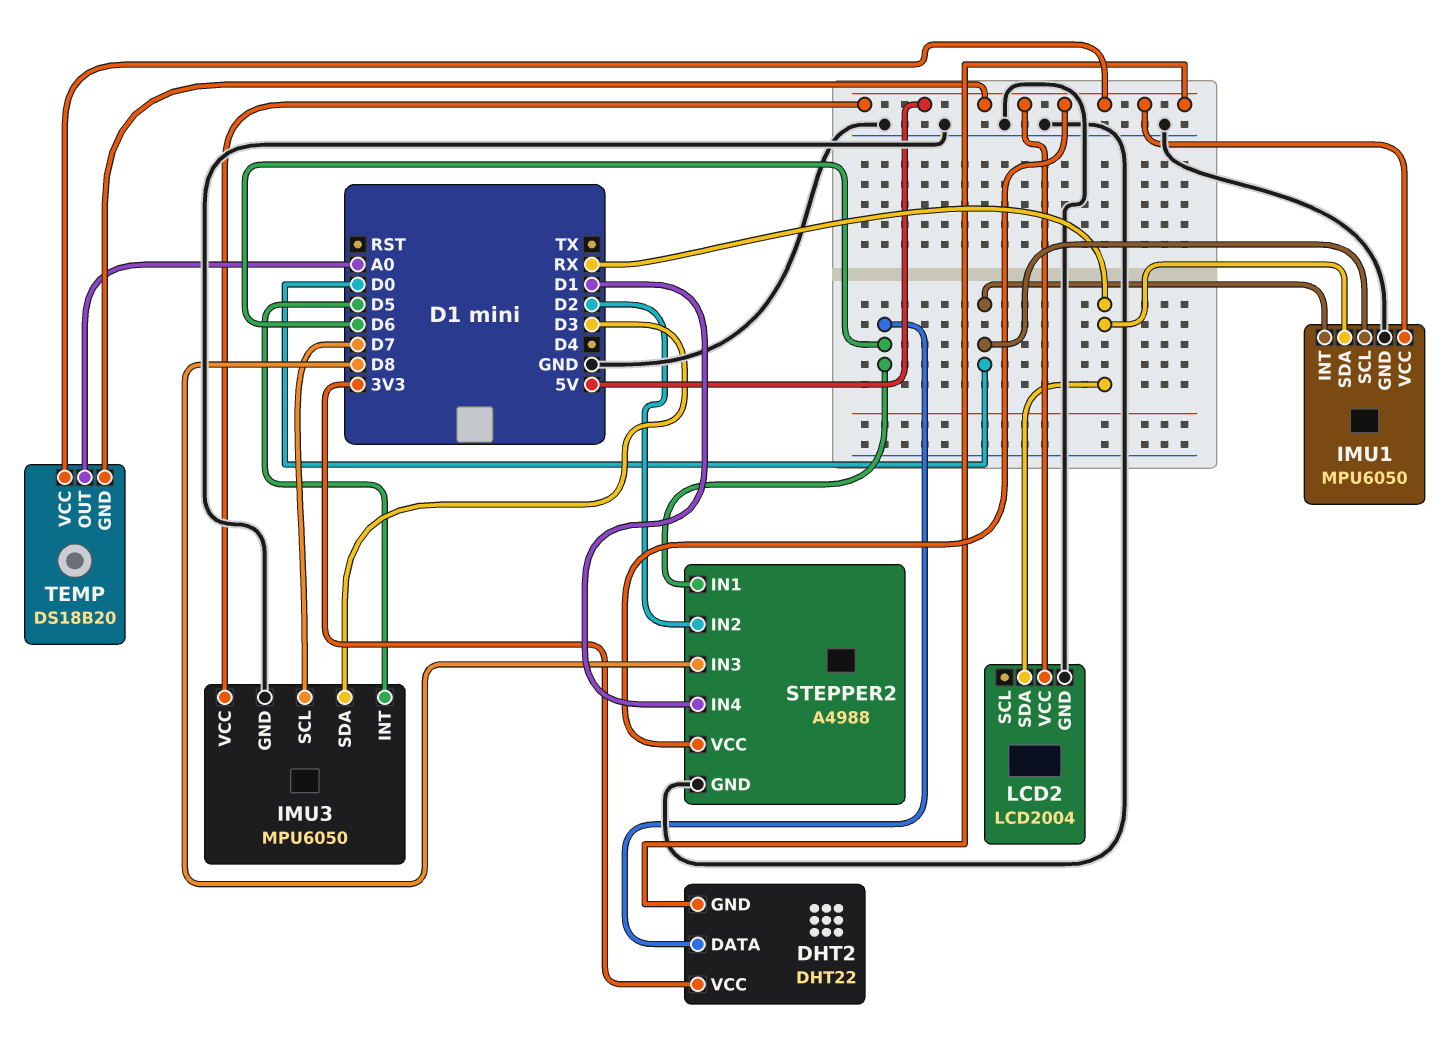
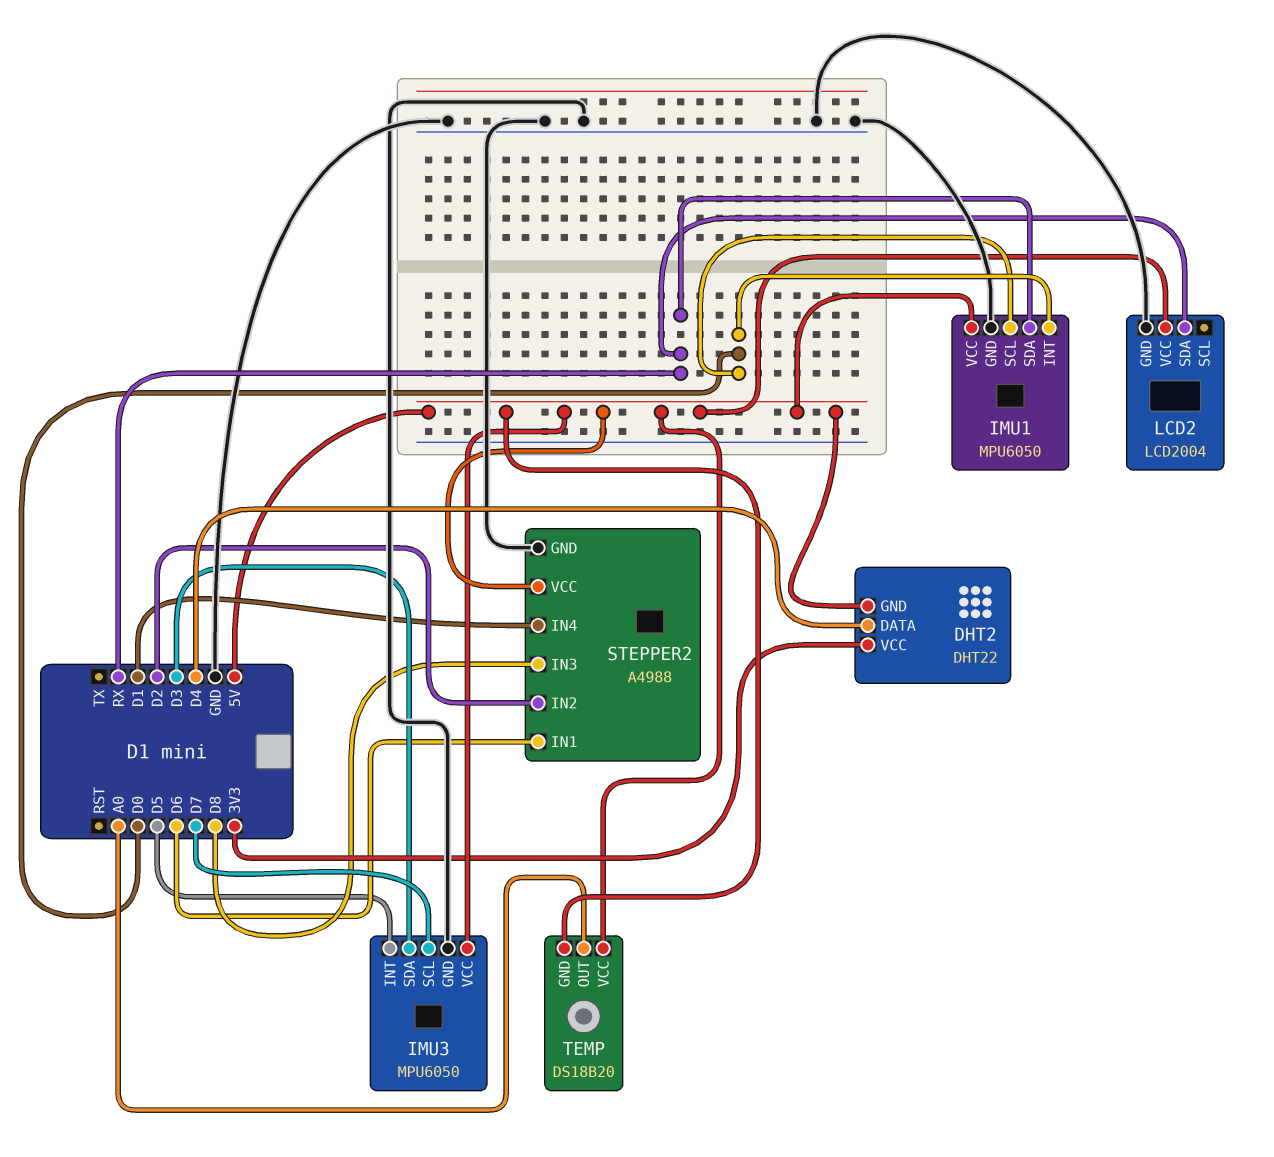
DHT2 pin DATA: D6 -> D4

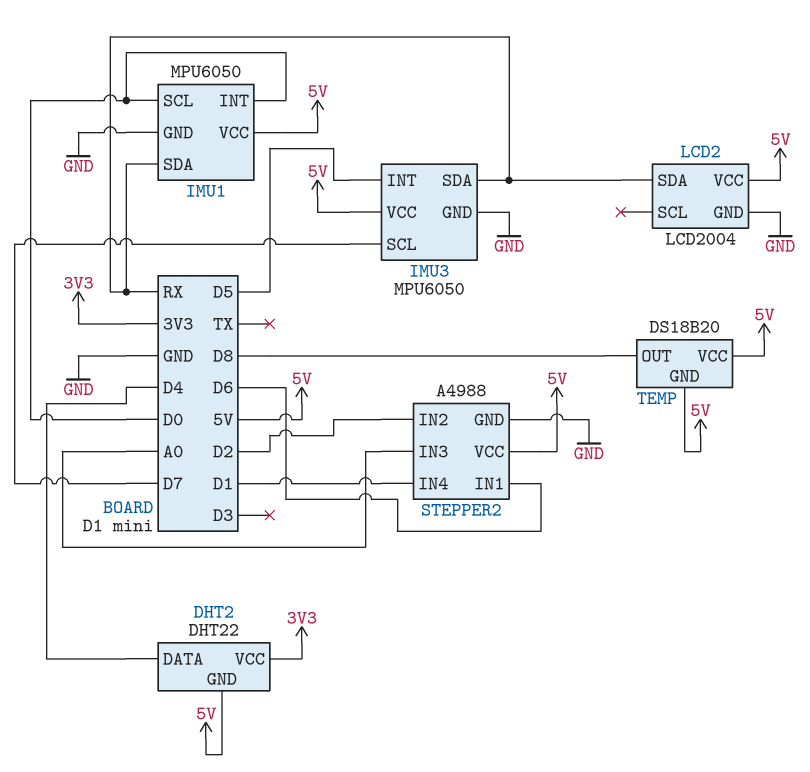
IMU3 pin SDA: D3 -> RX
STEPPER2 pin IN3: D8 -> A0
TEMP pin OUT: A0 -> D8

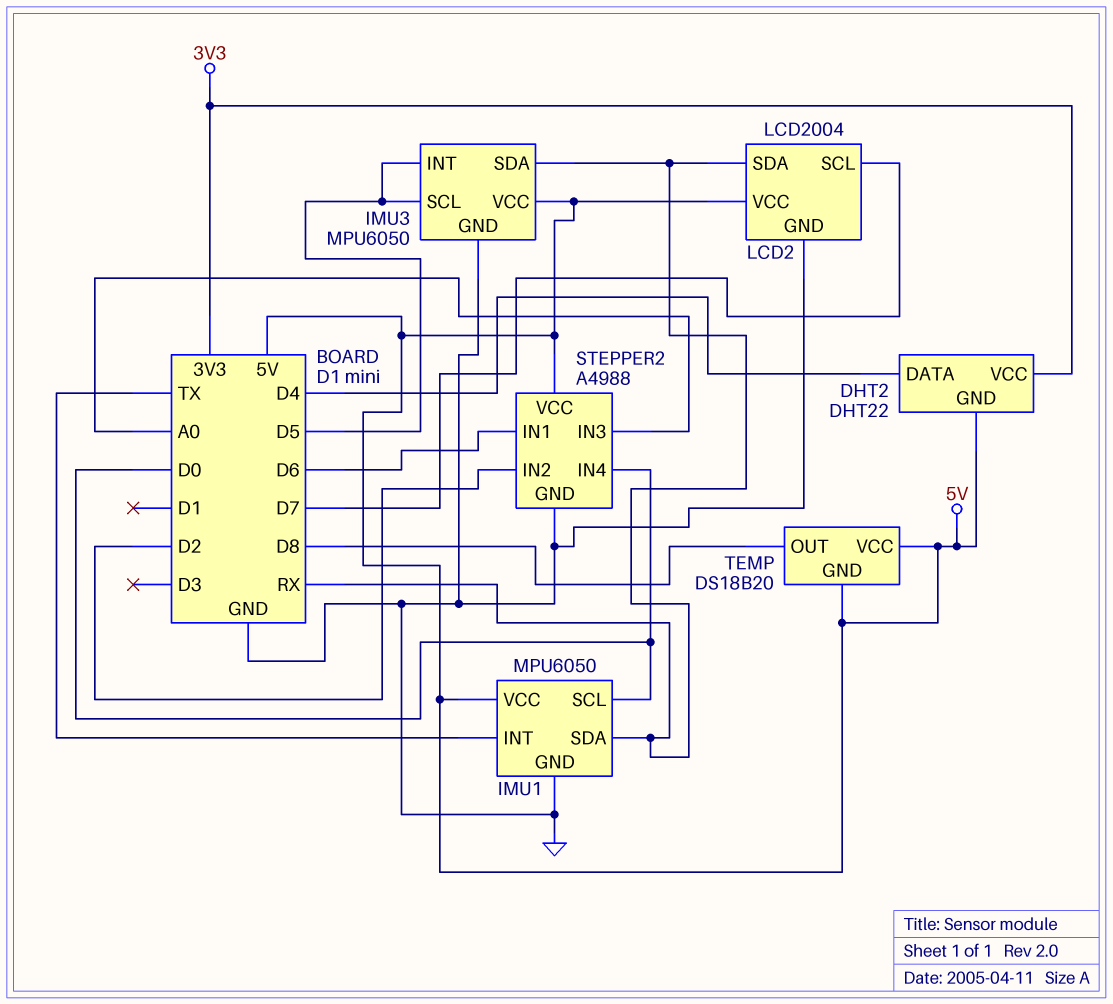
IMU1 pin INT: D0 -> TX
IMU3 pin SCL: D7 -> D5
LCD2 pin SCL: none -> D7
STEPPER2 pin IN4: D1 -> D0

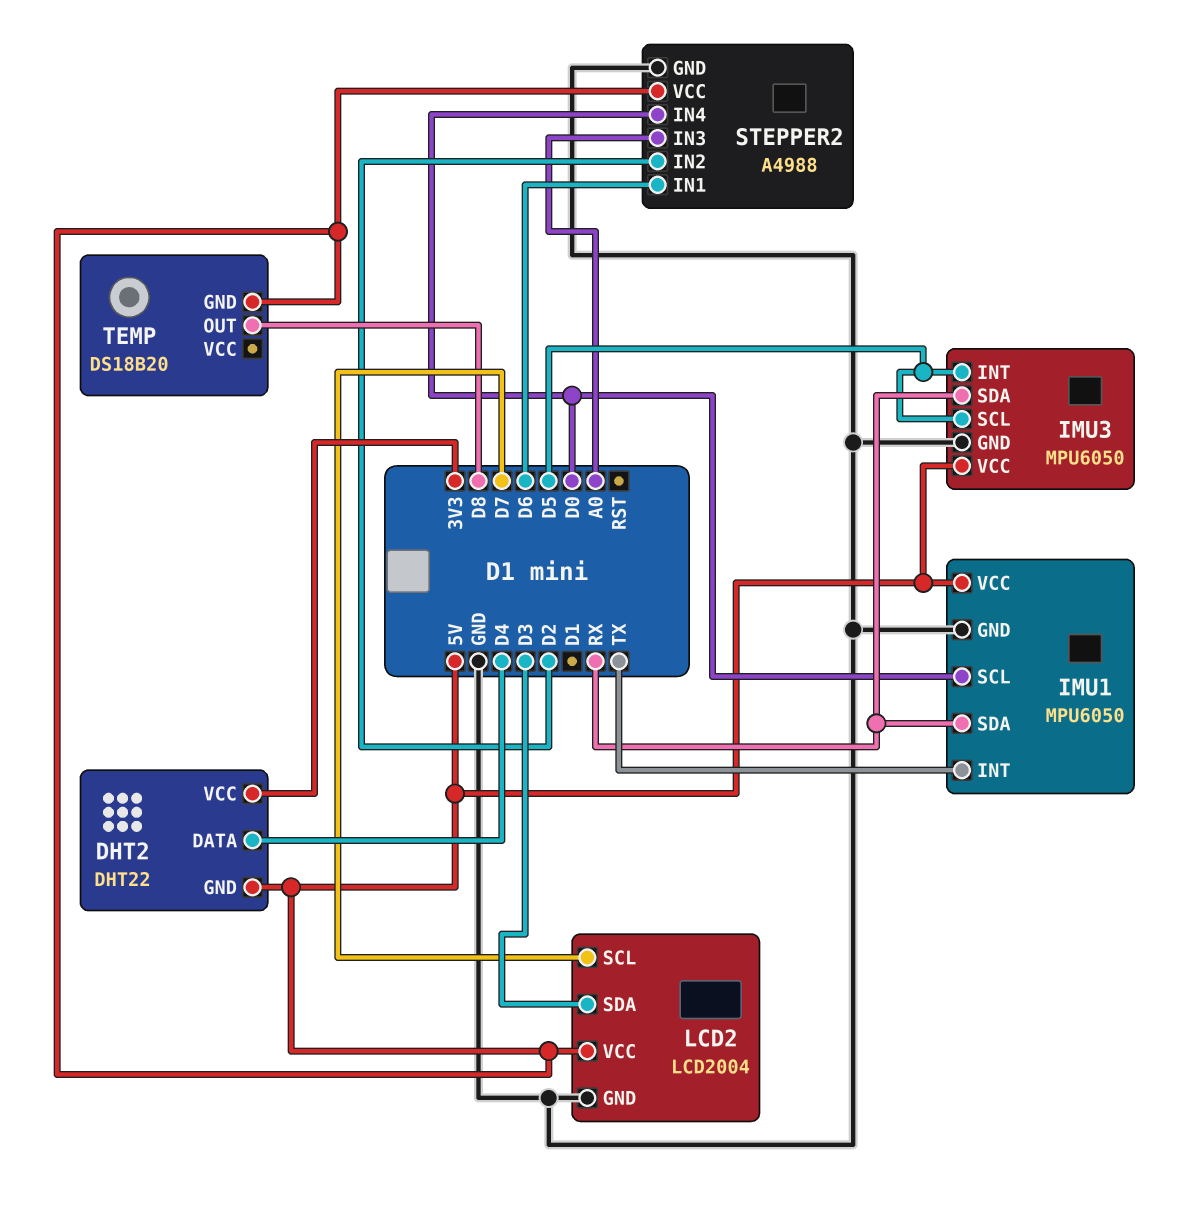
LCD2 pin SDA: RX -> D3
TEMP pin VCC: 5V -> none

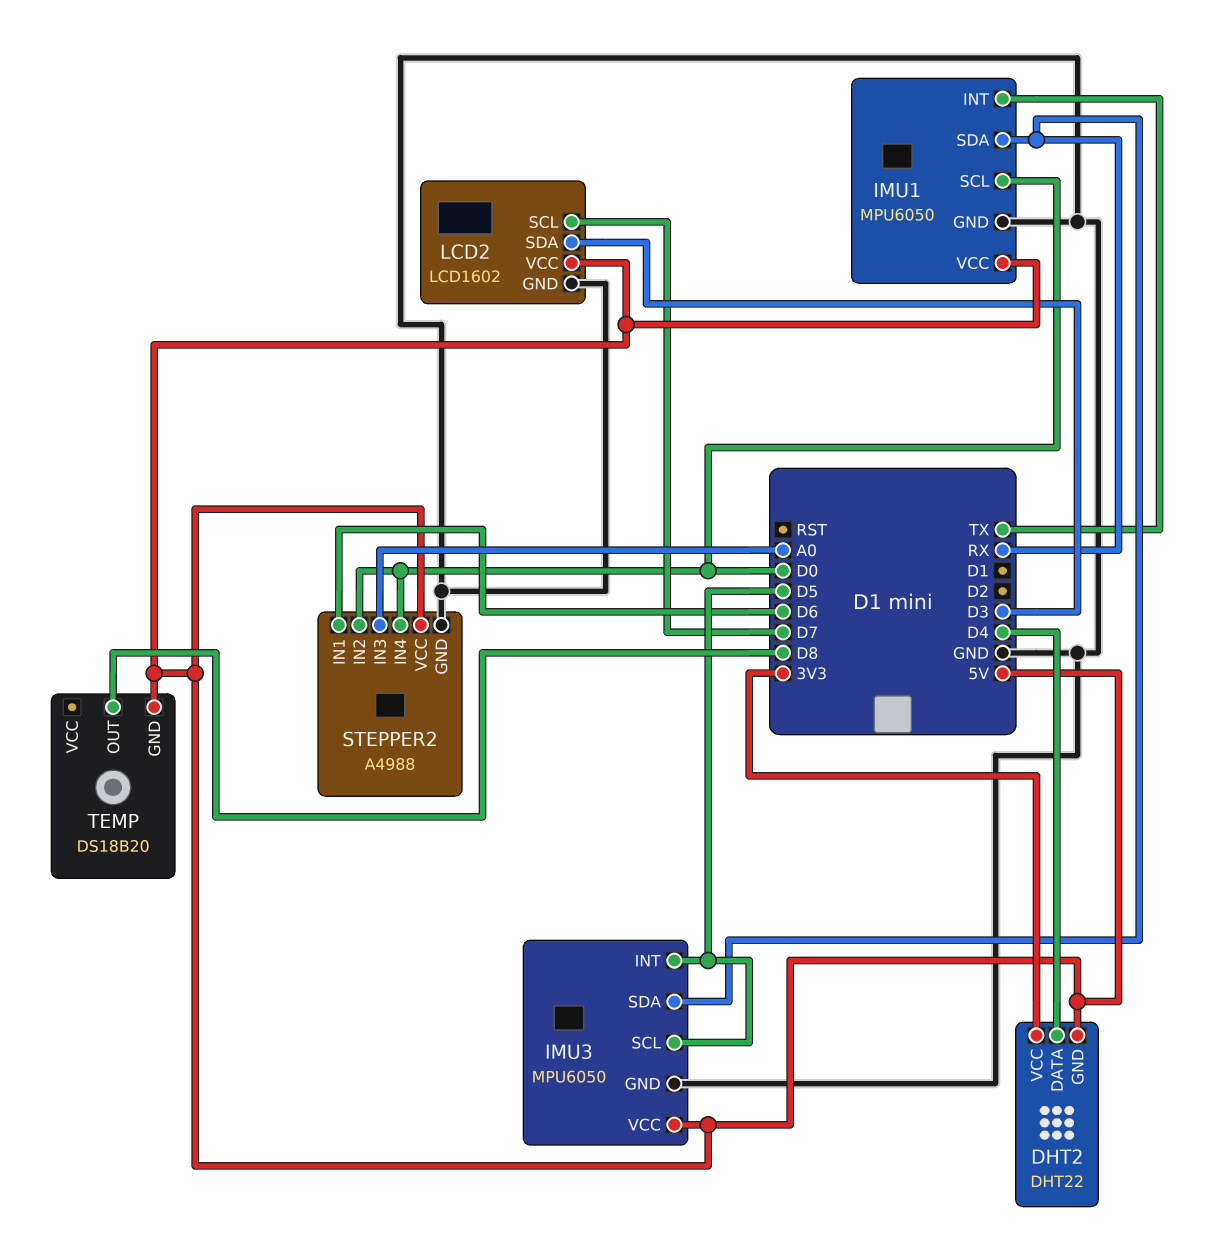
LCD2: LCD2004 -> LCD1602
STEPPER2 pin IN2: D2 -> D0

